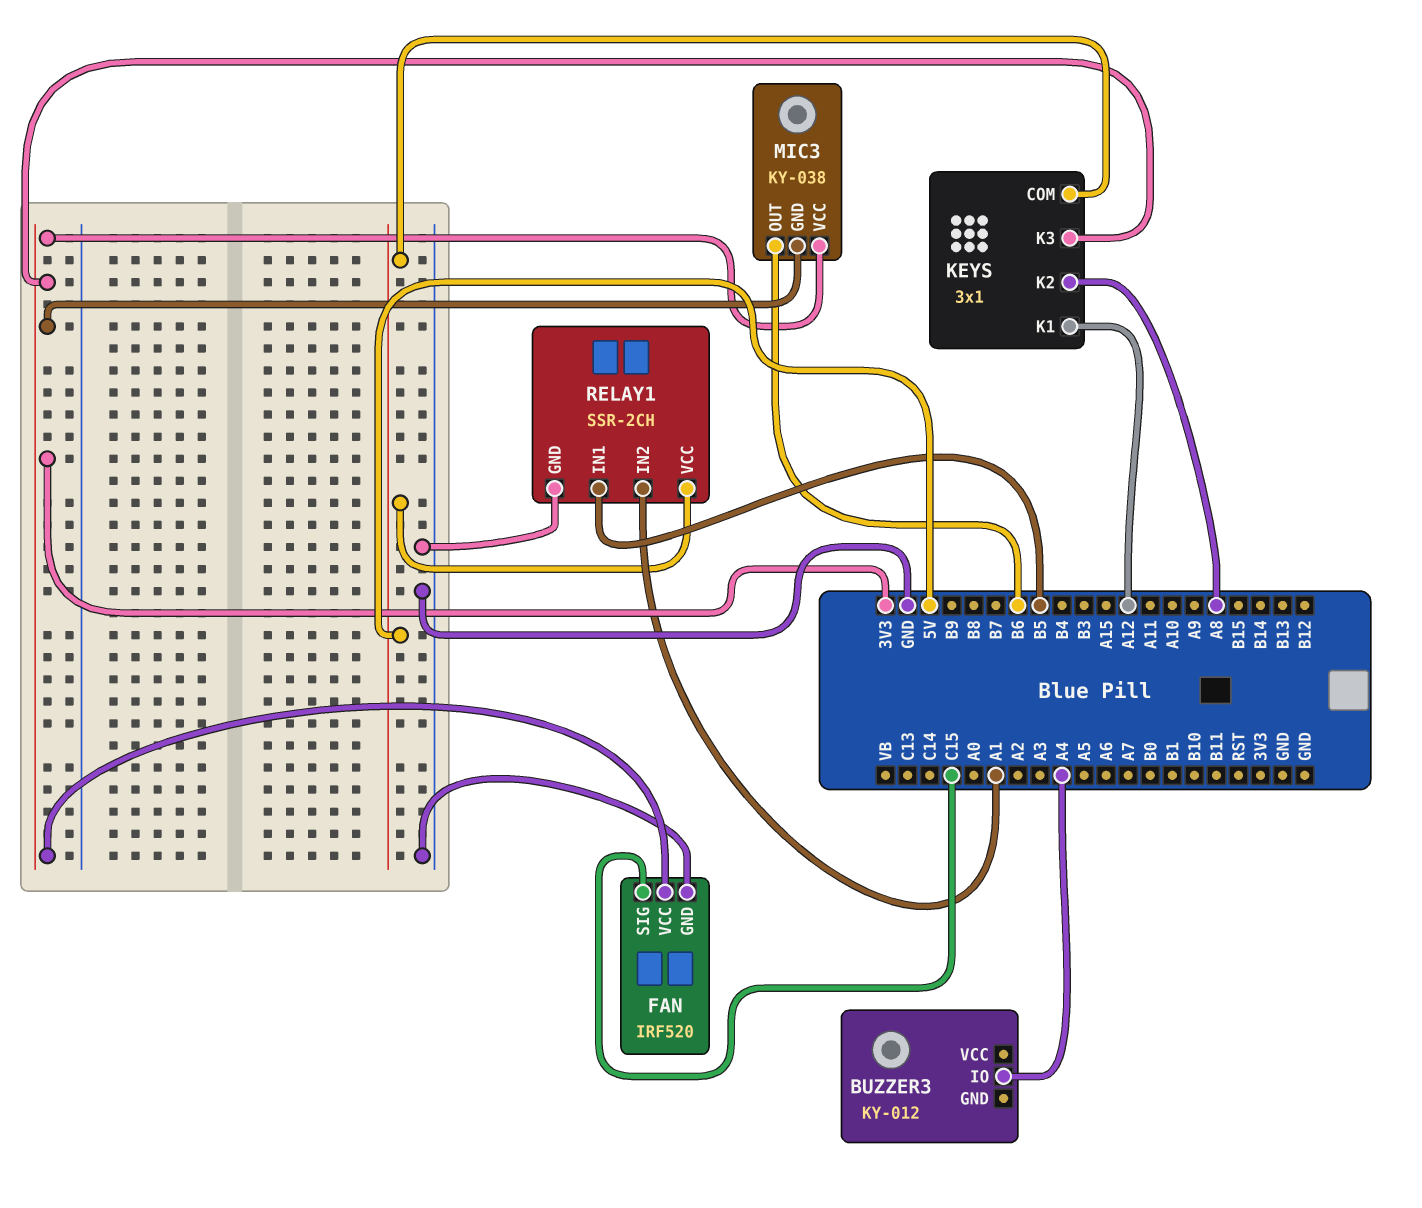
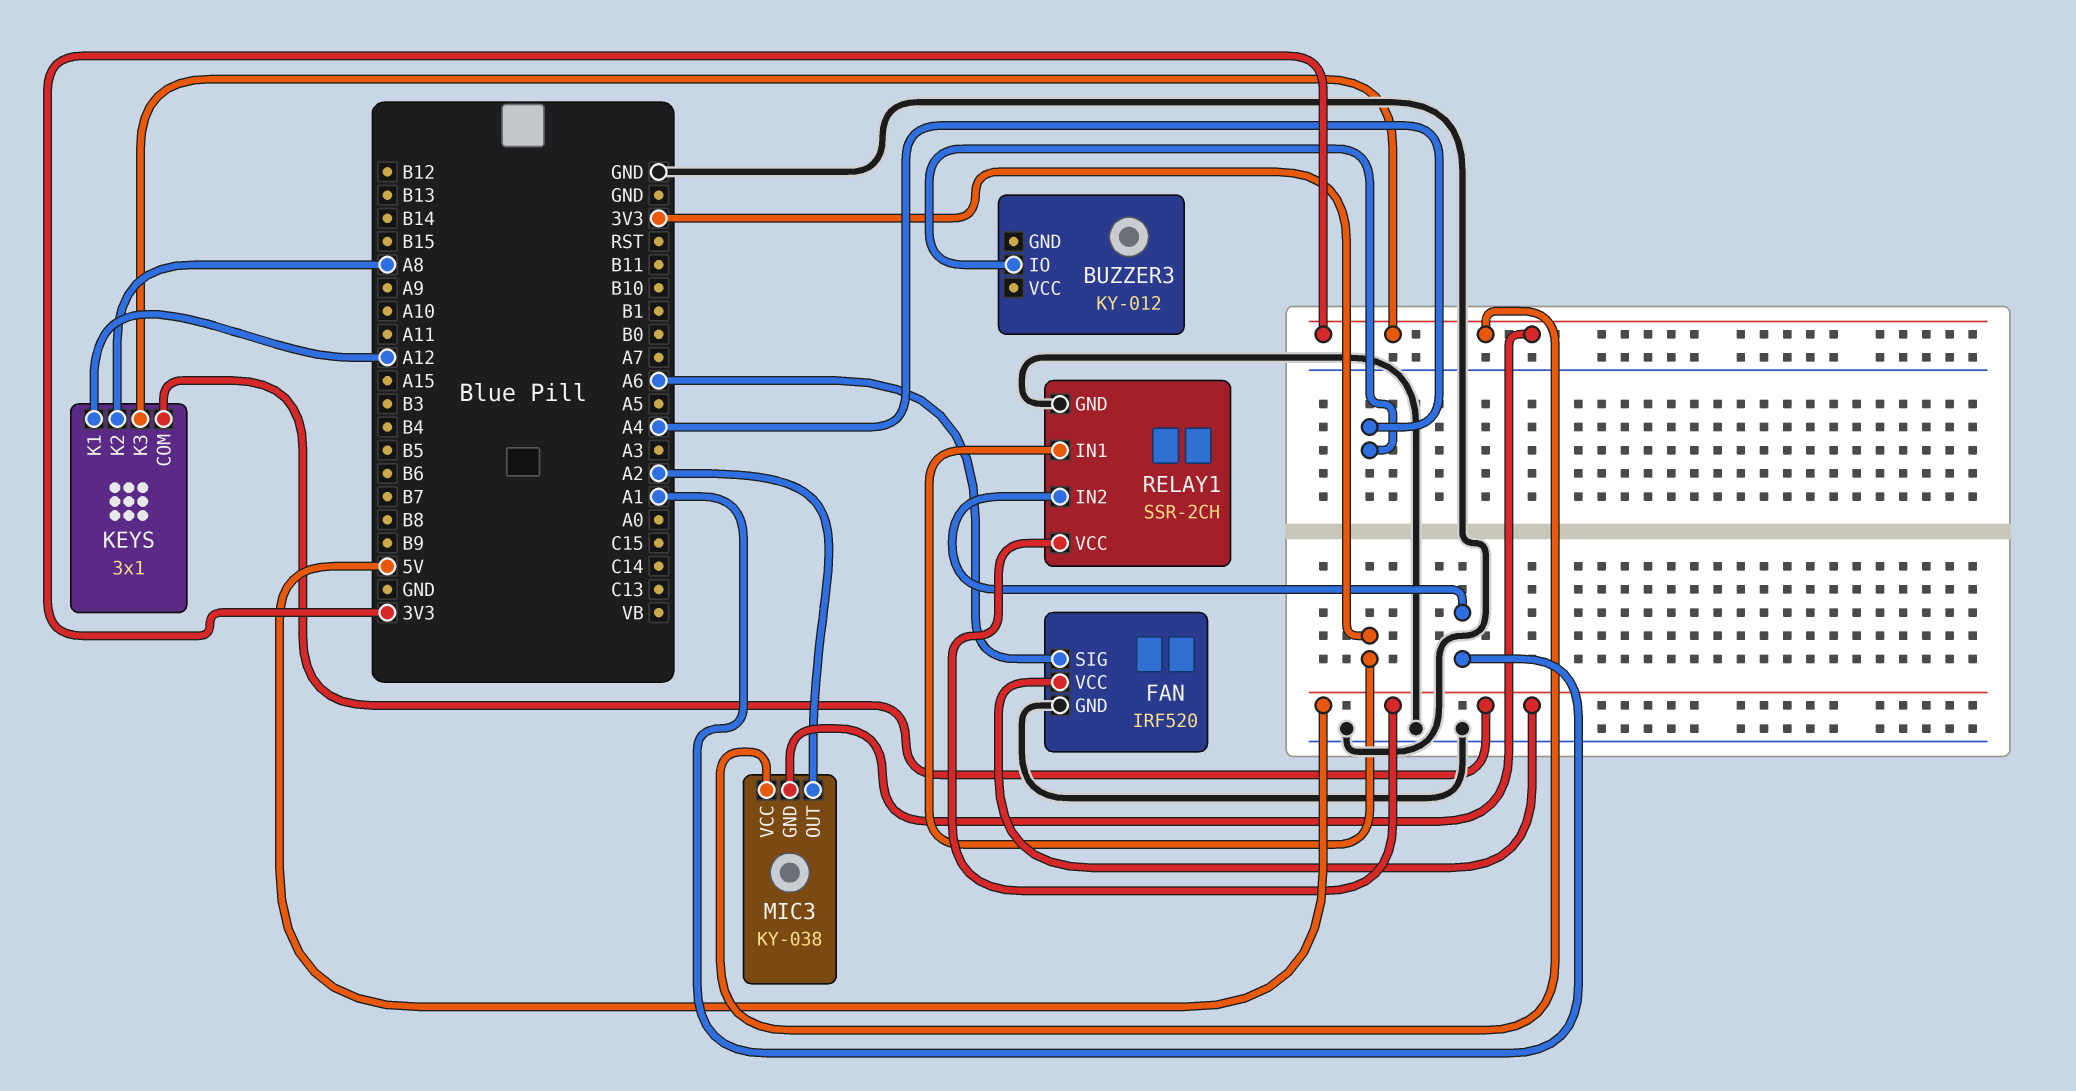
FAN pin SIG: C15 -> A6
FAN pin VCC: 3V3 -> 5V
MIC3 pin OUT: B6 -> A2
RELAY1 pin IN1: B5 -> 3V3

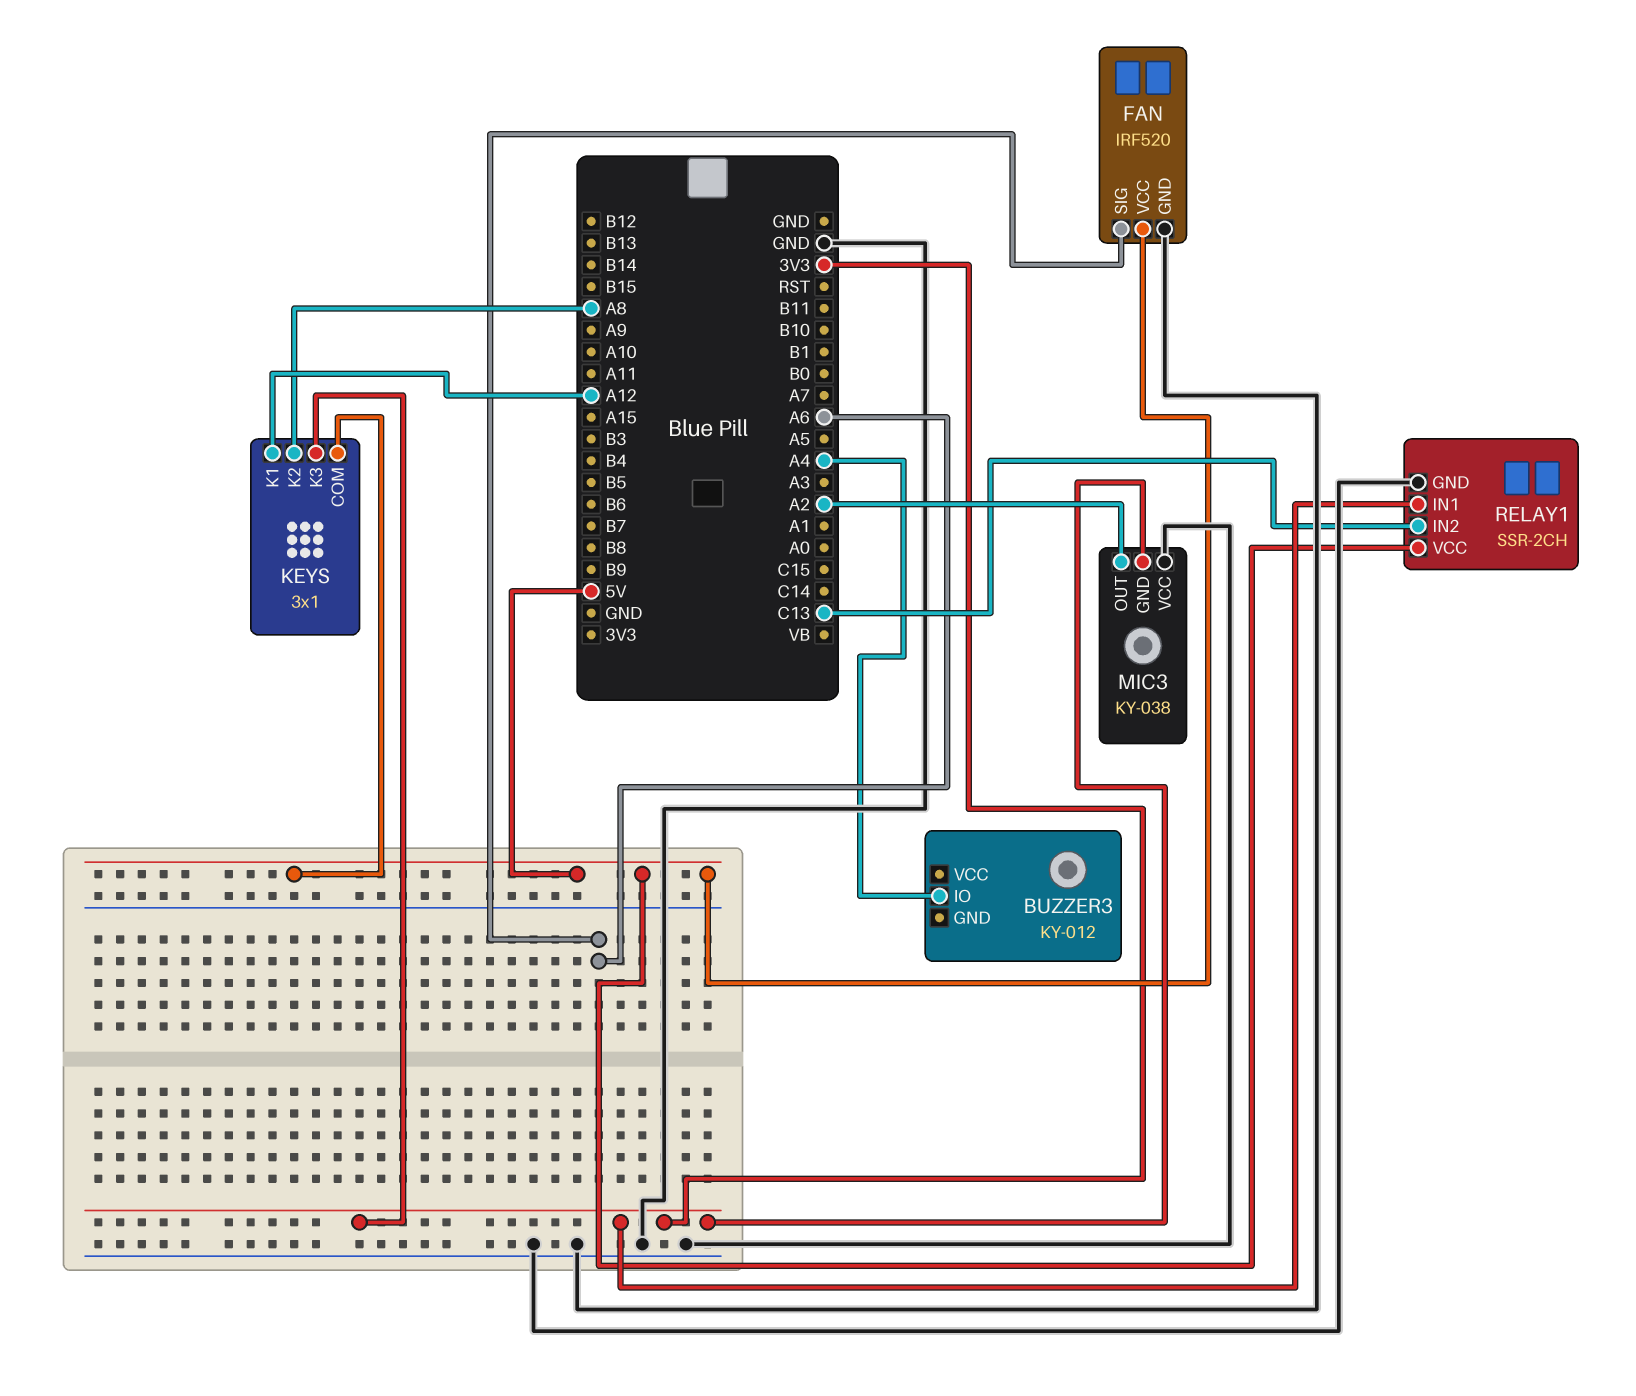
MIC3 pin VCC: 3V3 -> GND
RELAY1 pin IN2: A1 -> C13

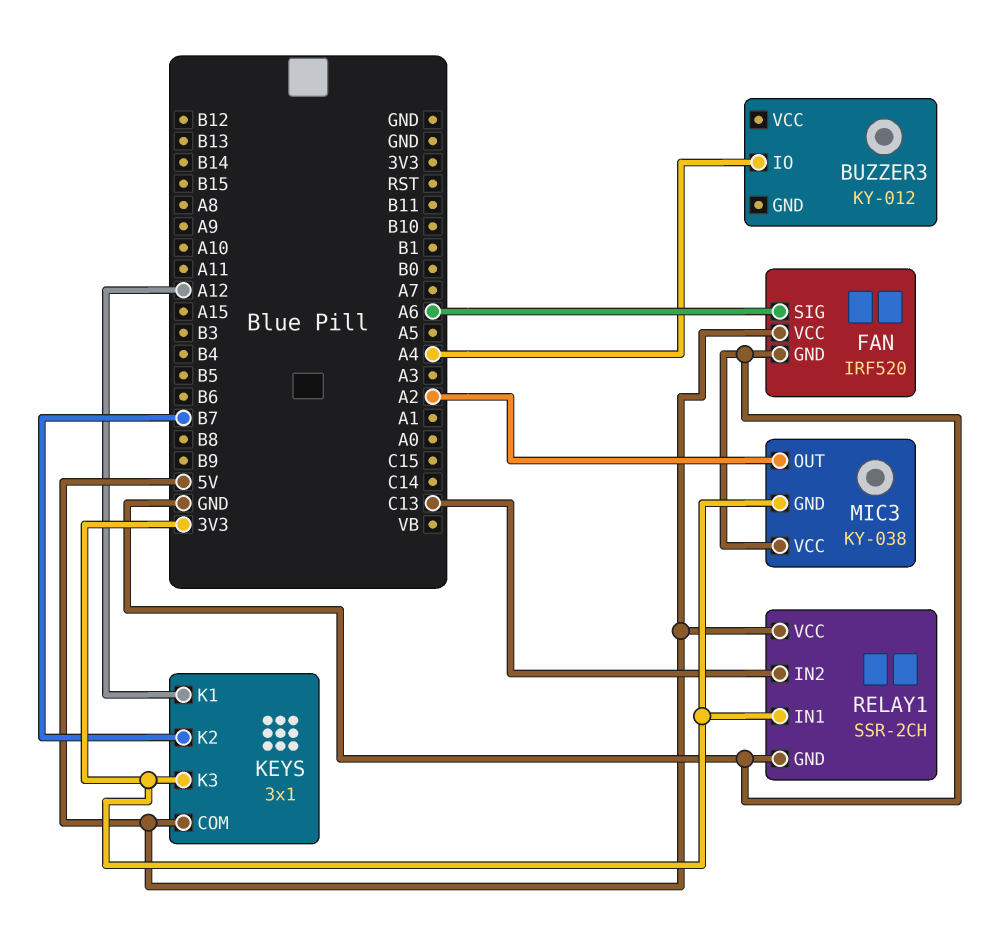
KEYS pin K2: A8 -> B7

